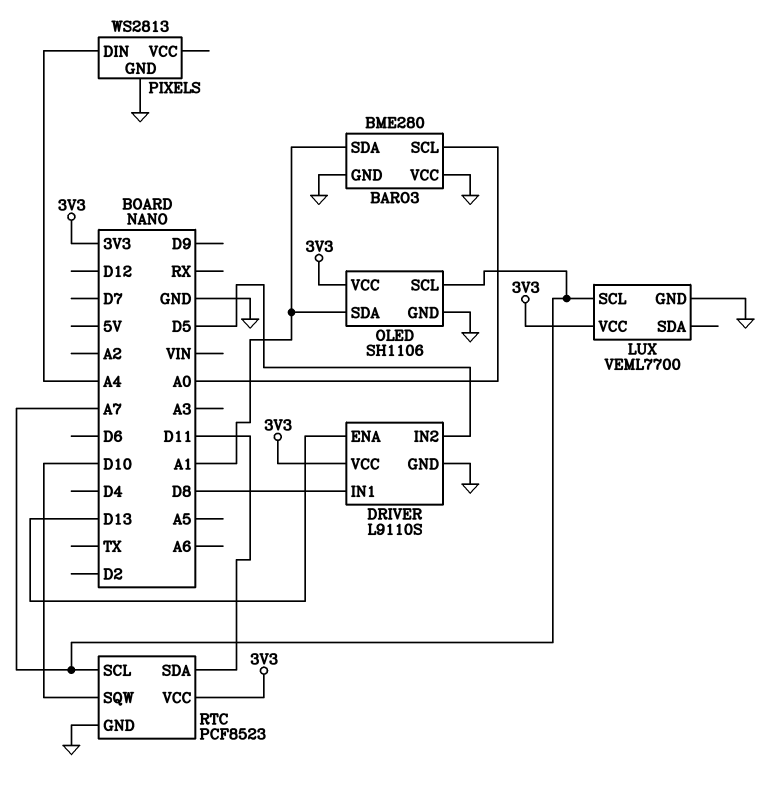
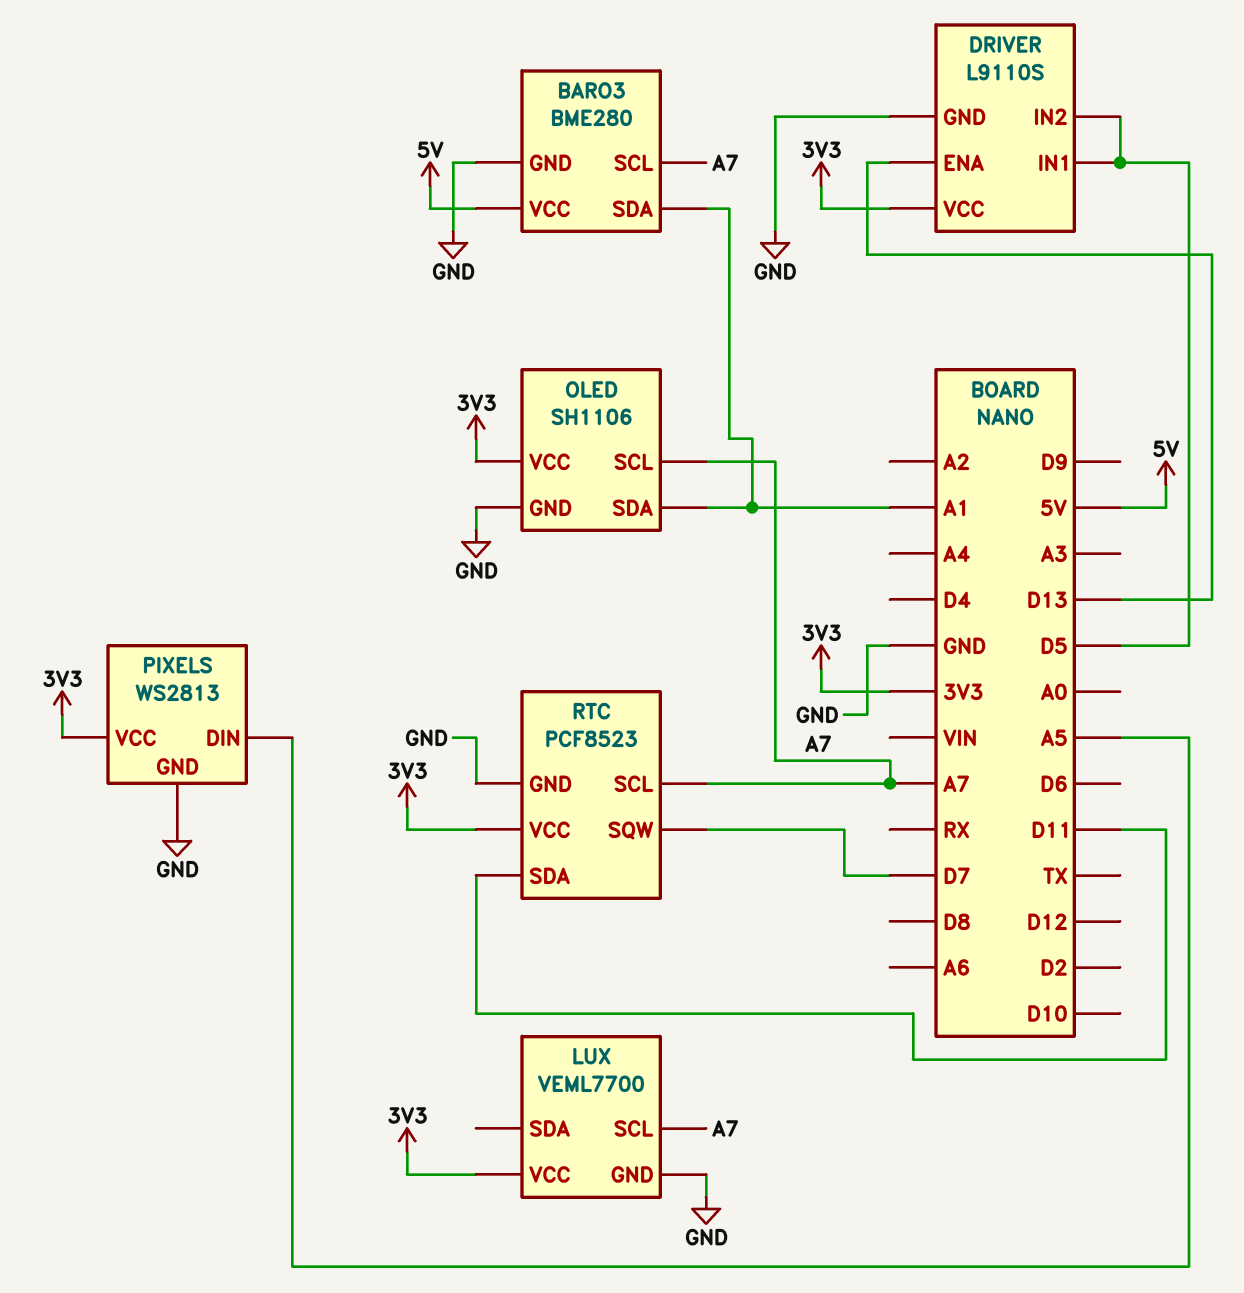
BARO3 pin SCL: A0 -> A7
BARO3 pin VCC: GND -> 5V
DRIVER pin IN1: D8 -> D5
PIXELS pin DIN: A4 -> A5
PIXELS pin VCC: none -> 3V3
RTC pin SQW: D10 -> D7

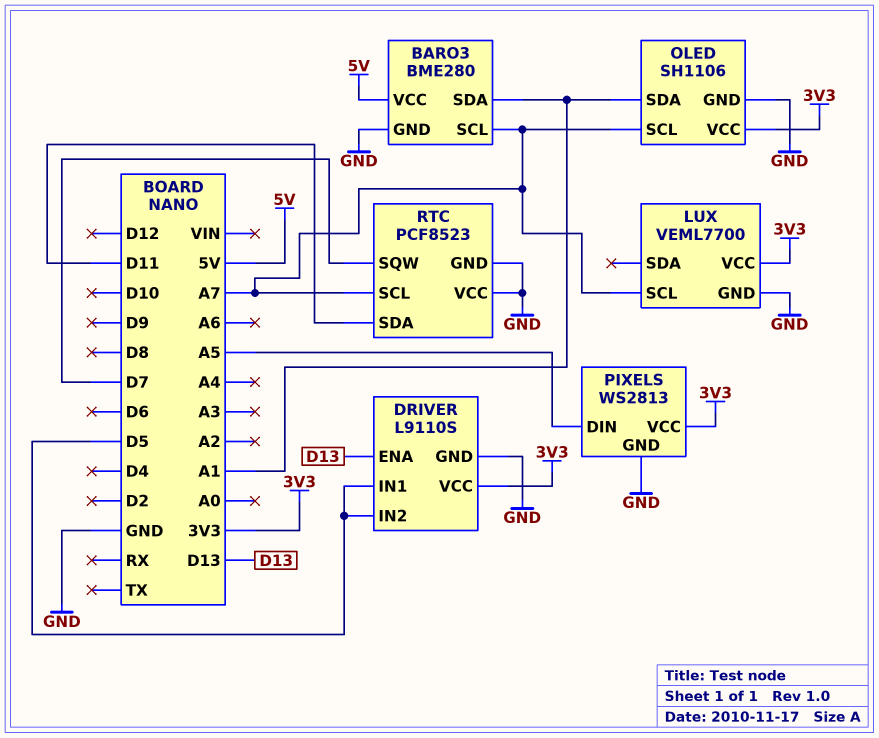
RTC pin VCC: 3V3 -> GND

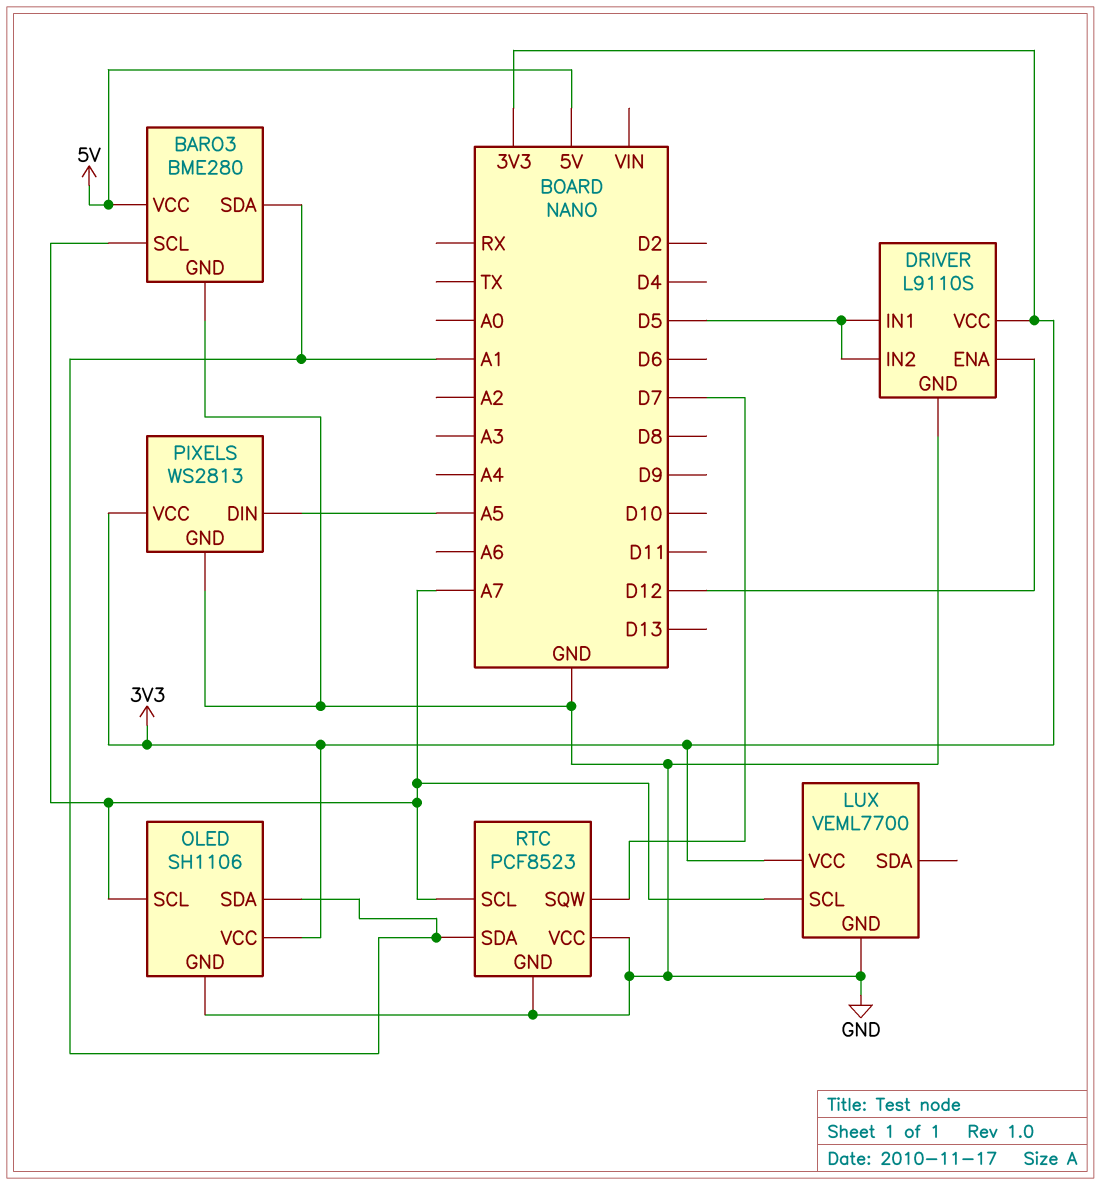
DRIVER pin ENA: D13 -> D12
RTC pin SDA: D11 -> A1

